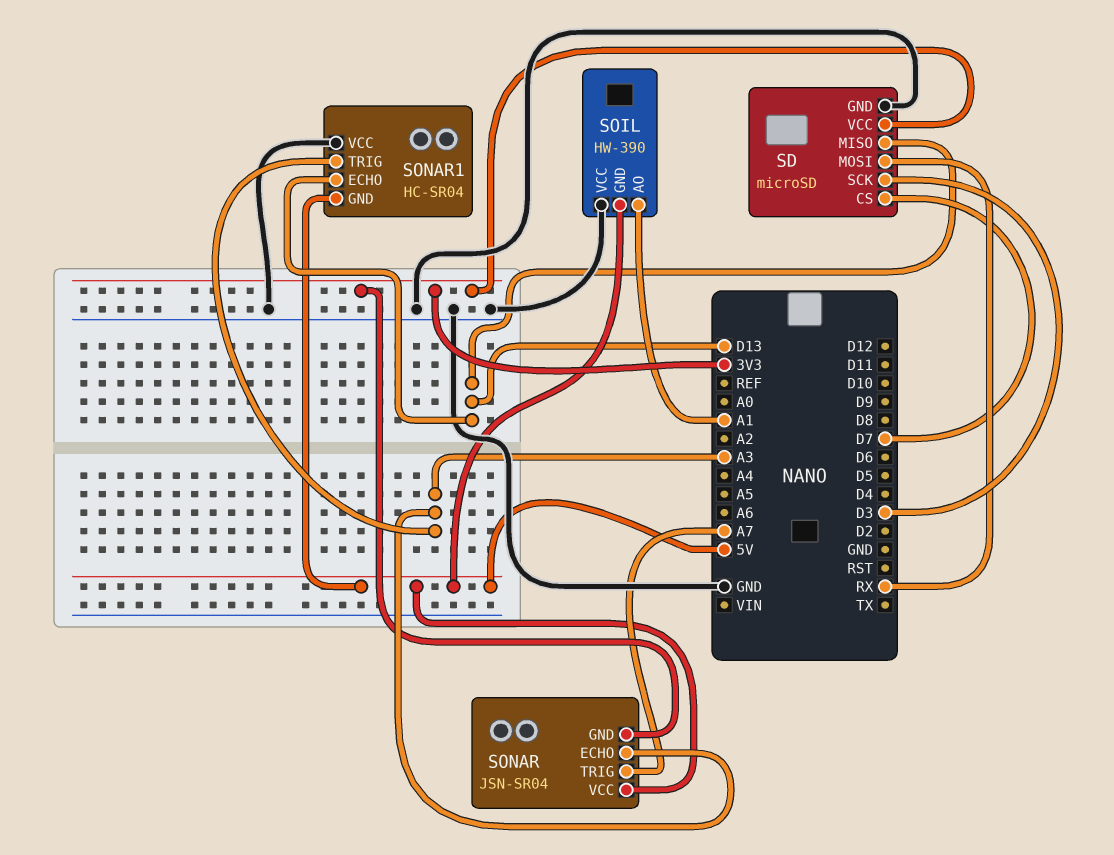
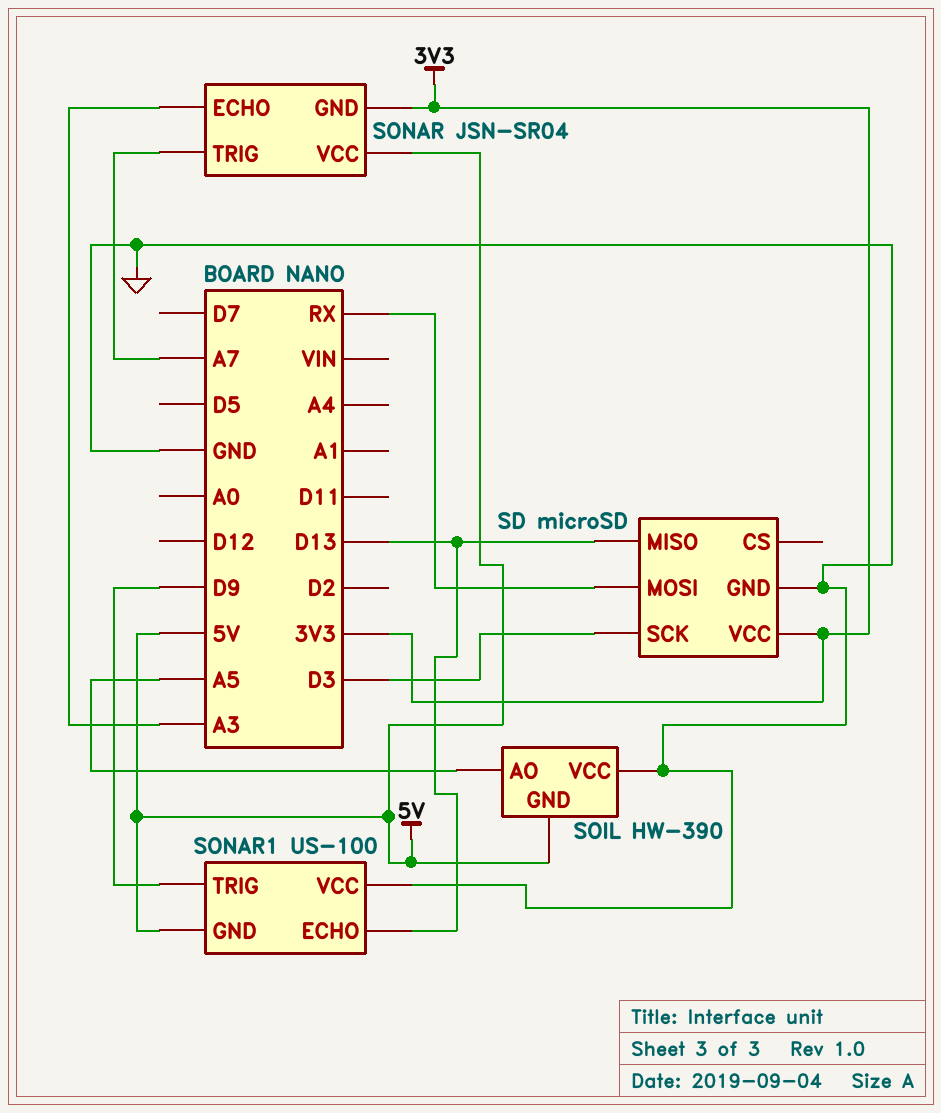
SD pin CS: D7 -> none
SOIL pin AO: A1 -> A5
SONAR1: HC-SR04 -> US-100
SONAR1 pin TRIG: A3 -> D9

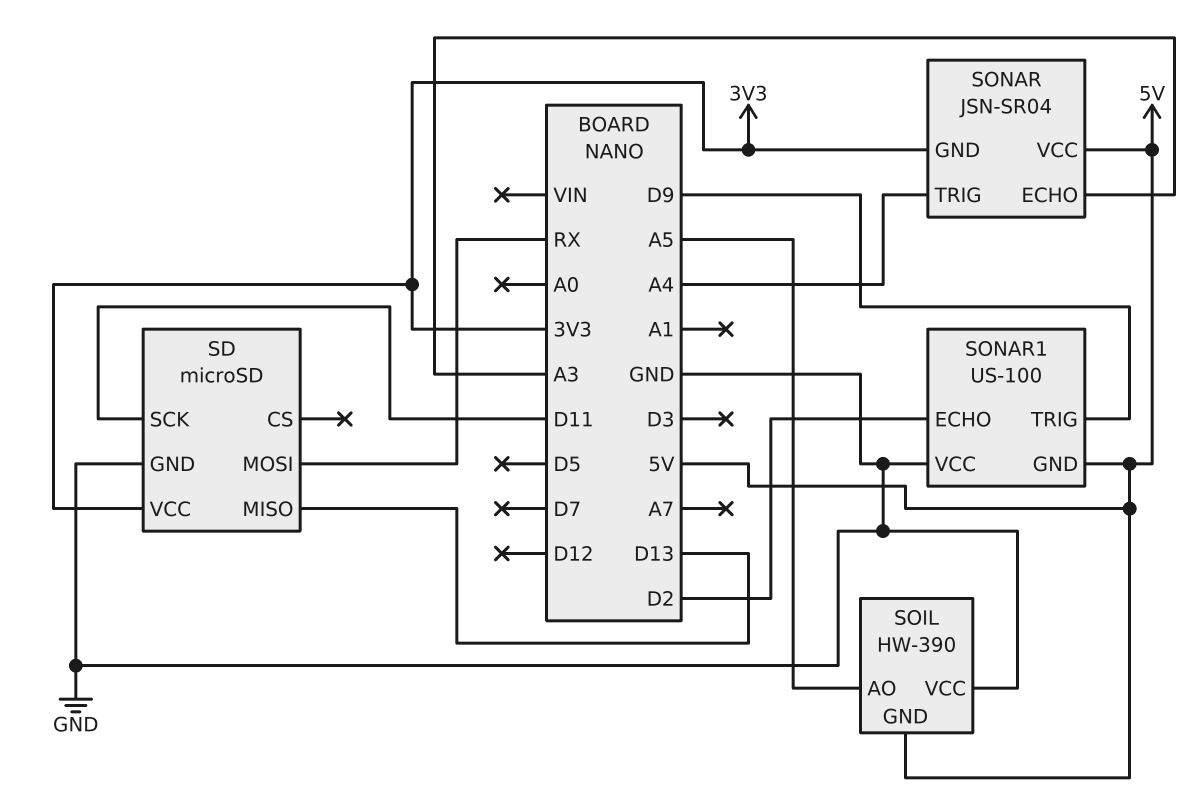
SD pin SCK: D3 -> D11
SONAR pin TRIG: A7 -> A4
SONAR1 pin ECHO: D13 -> D2

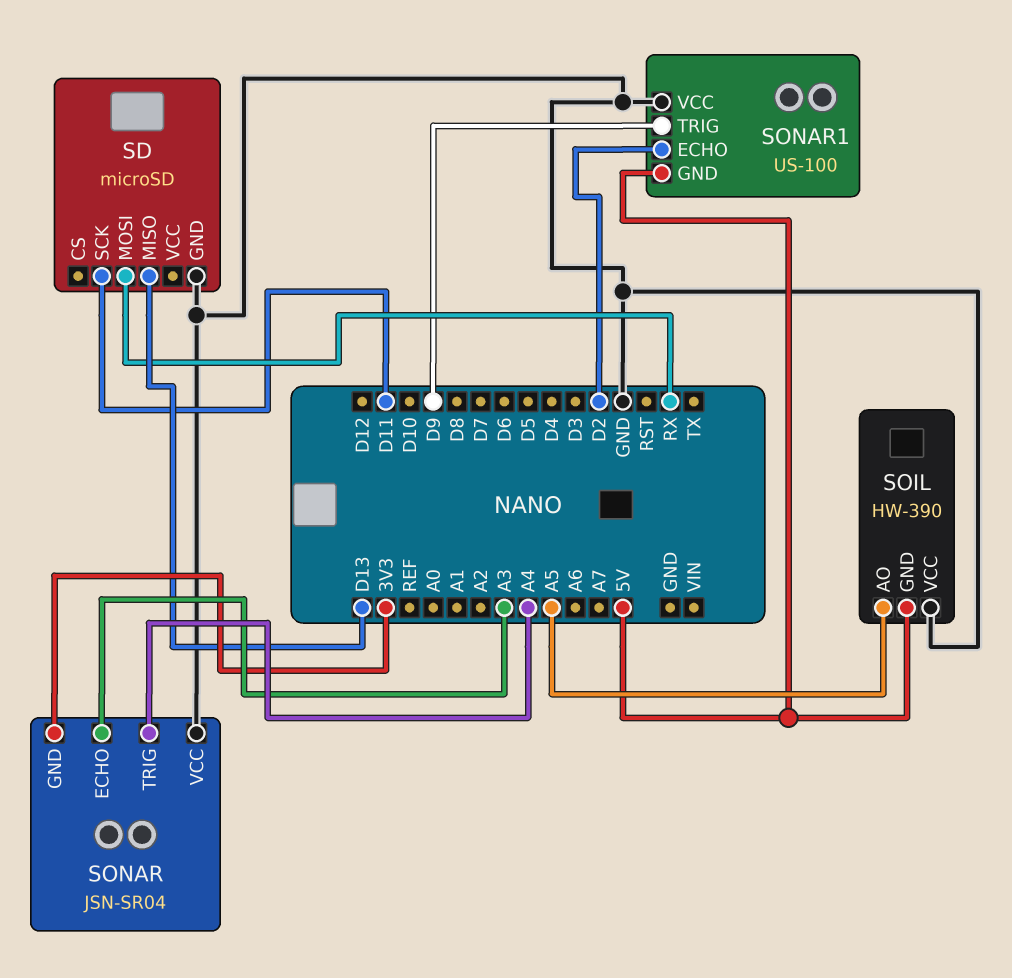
SD pin VCC: 3V3 -> none
SONAR pin VCC: 5V -> GND

